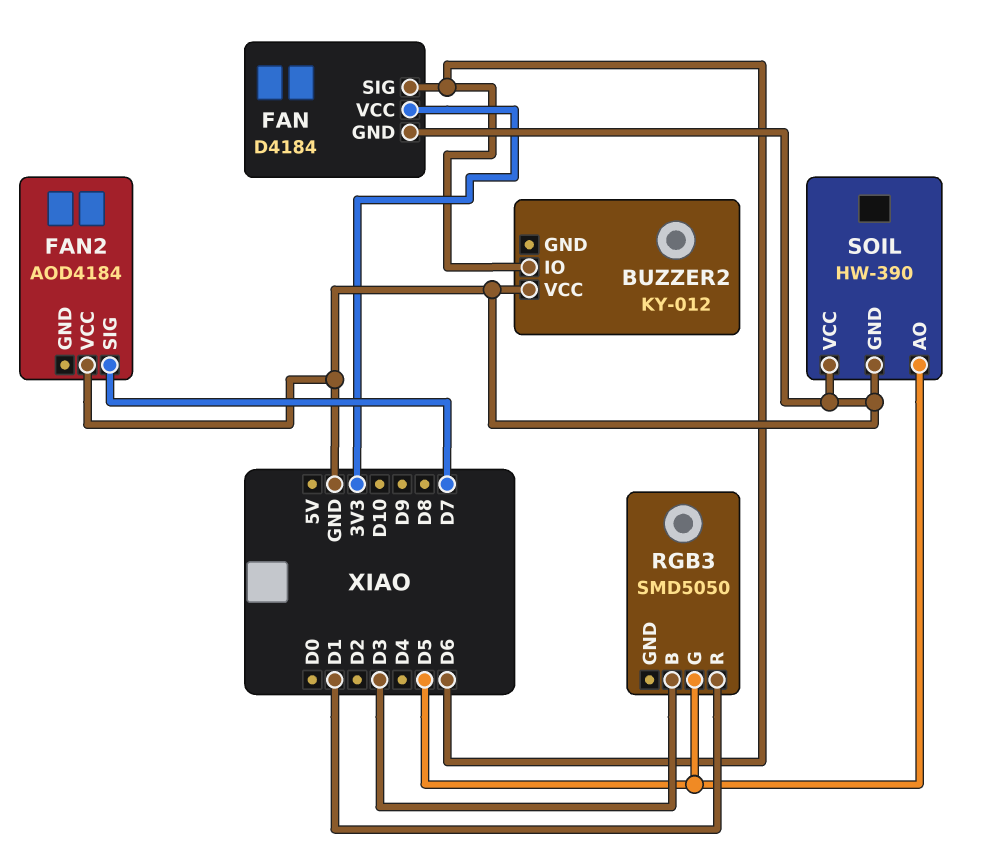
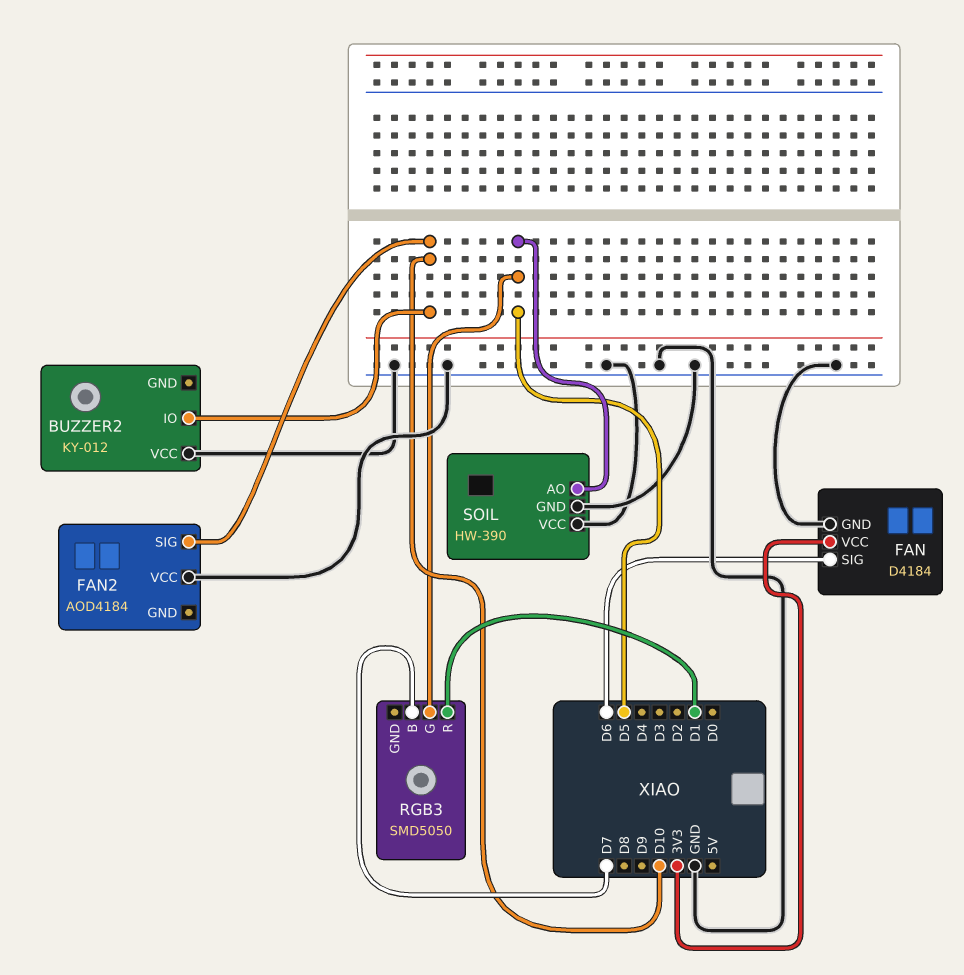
BUZZER2 pin IO: D6 -> D10
FAN2 pin SIG: D7 -> D10
RGB3 pin B: D3 -> D7

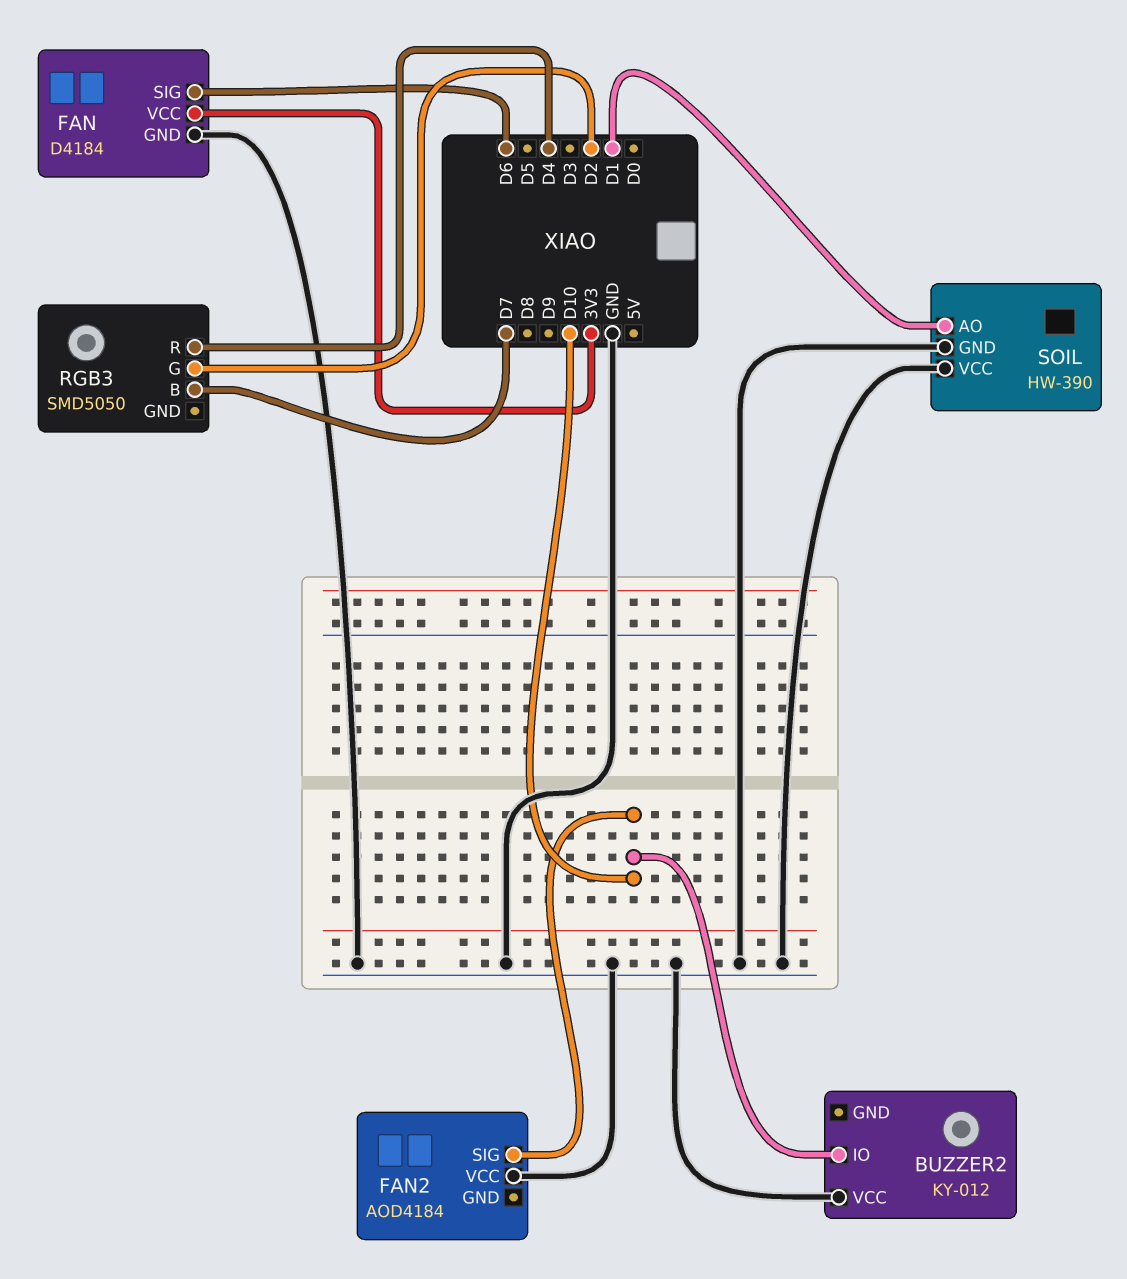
RGB3 pin G: D5 -> D2
RGB3 pin R: D1 -> D4
SOIL pin AO: D5 -> D1

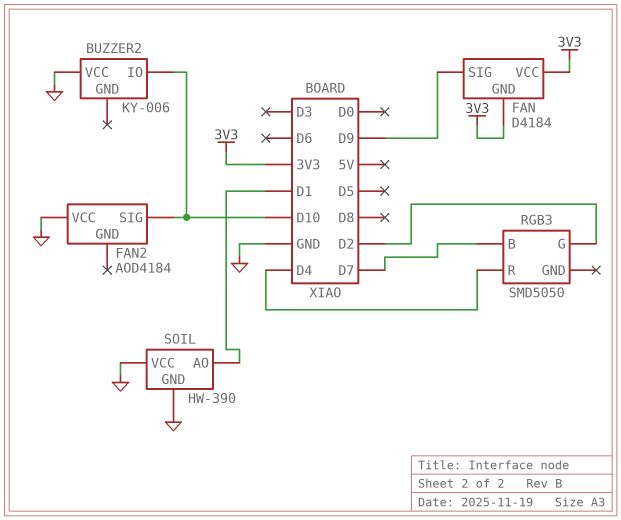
BUZZER2: KY-012 -> KY-006
FAN pin GND: GND -> 3V3
FAN pin SIG: D6 -> D9

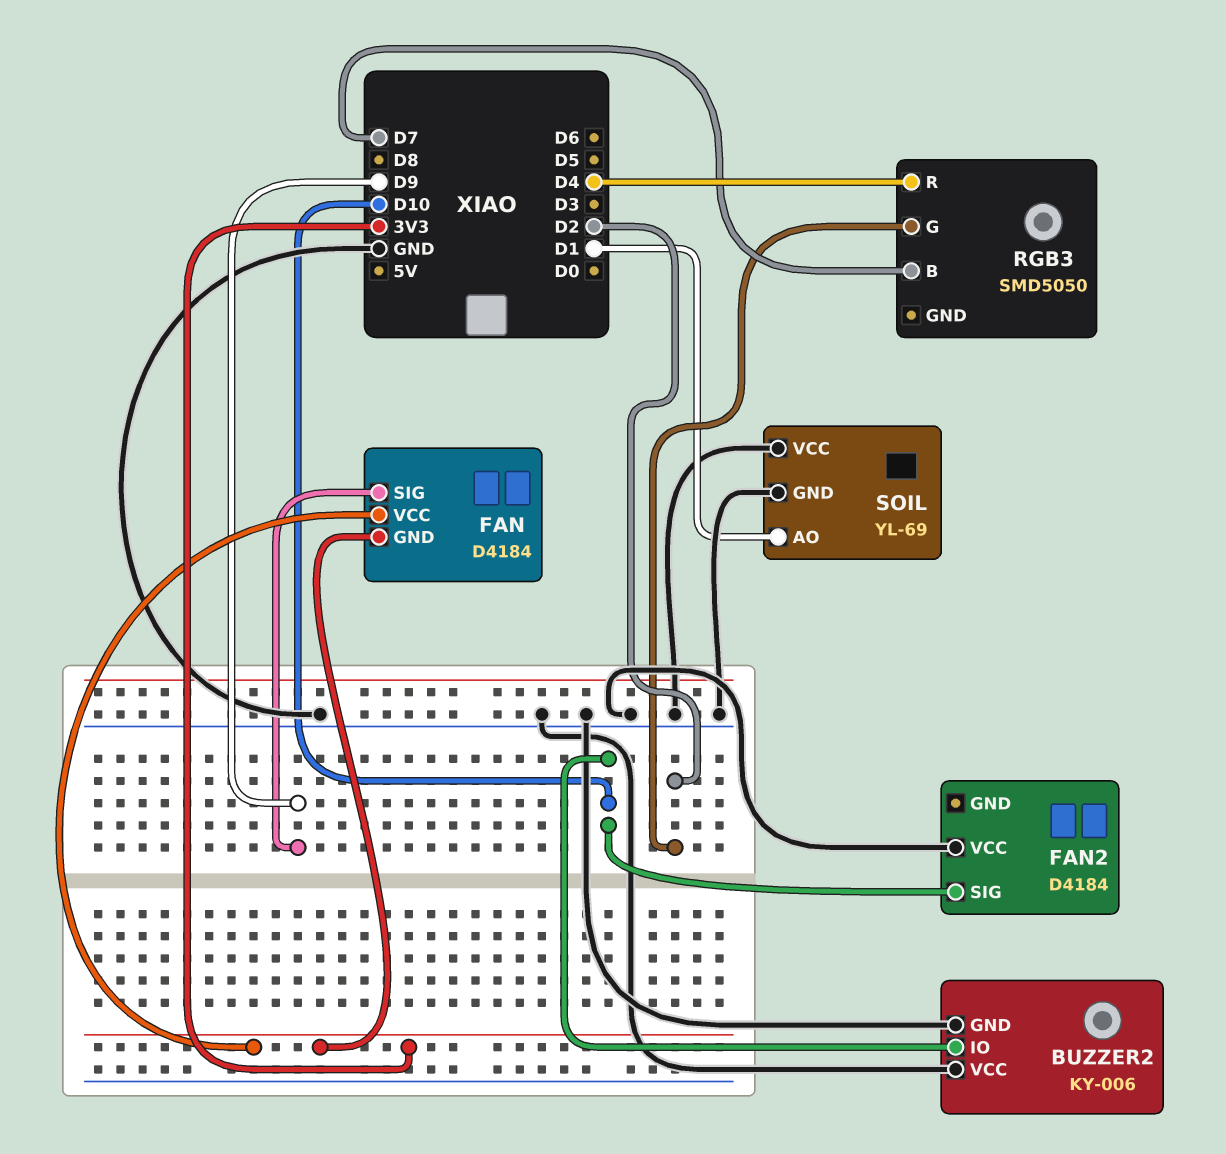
BUZZER2 pin GND: none -> GND
FAN2: AOD4184 -> D4184
SOIL: HW-390 -> YL-69

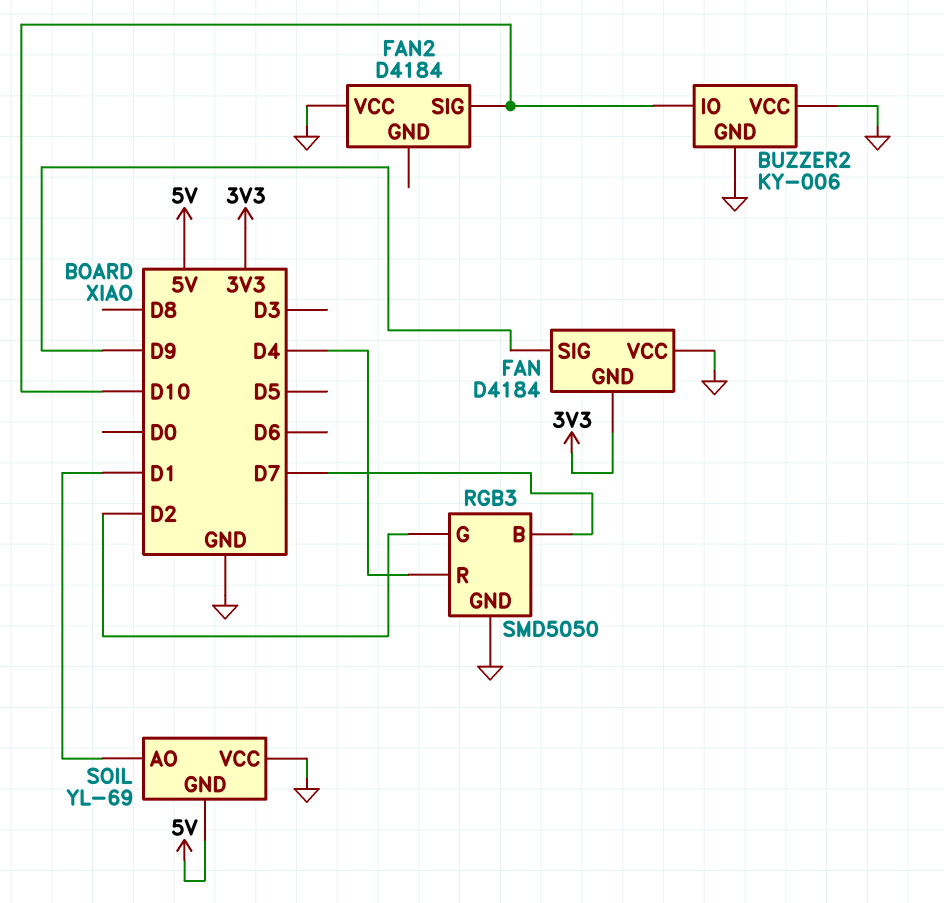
FAN pin VCC: 3V3 -> GND
RGB3 pin GND: none -> GND
SOIL pin GND: GND -> 5V

